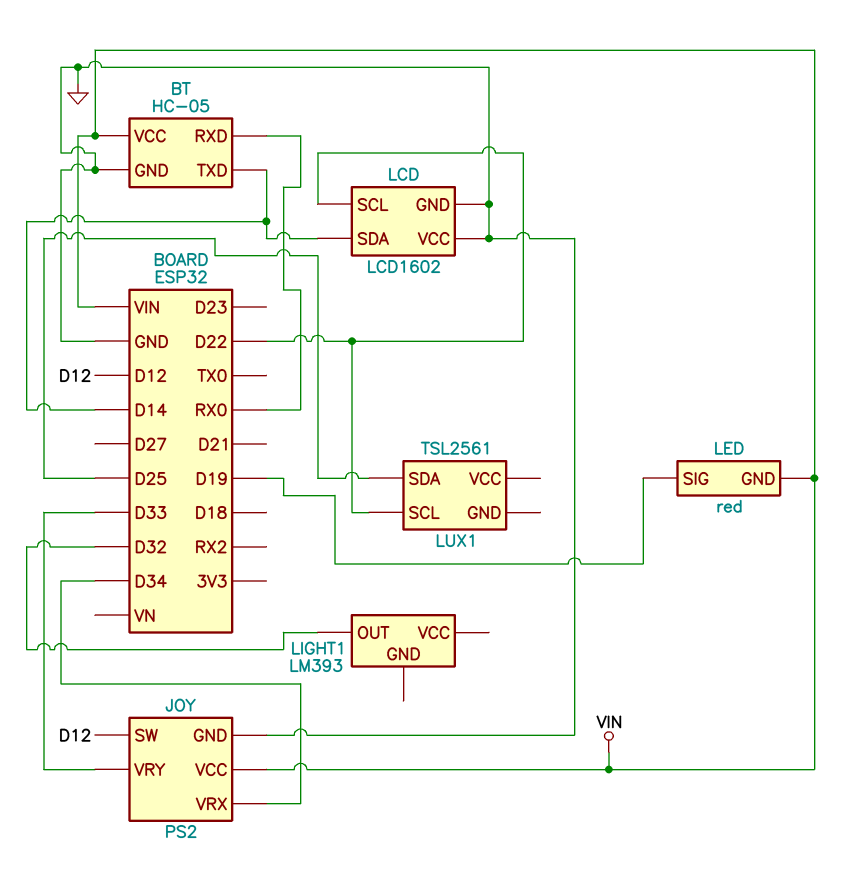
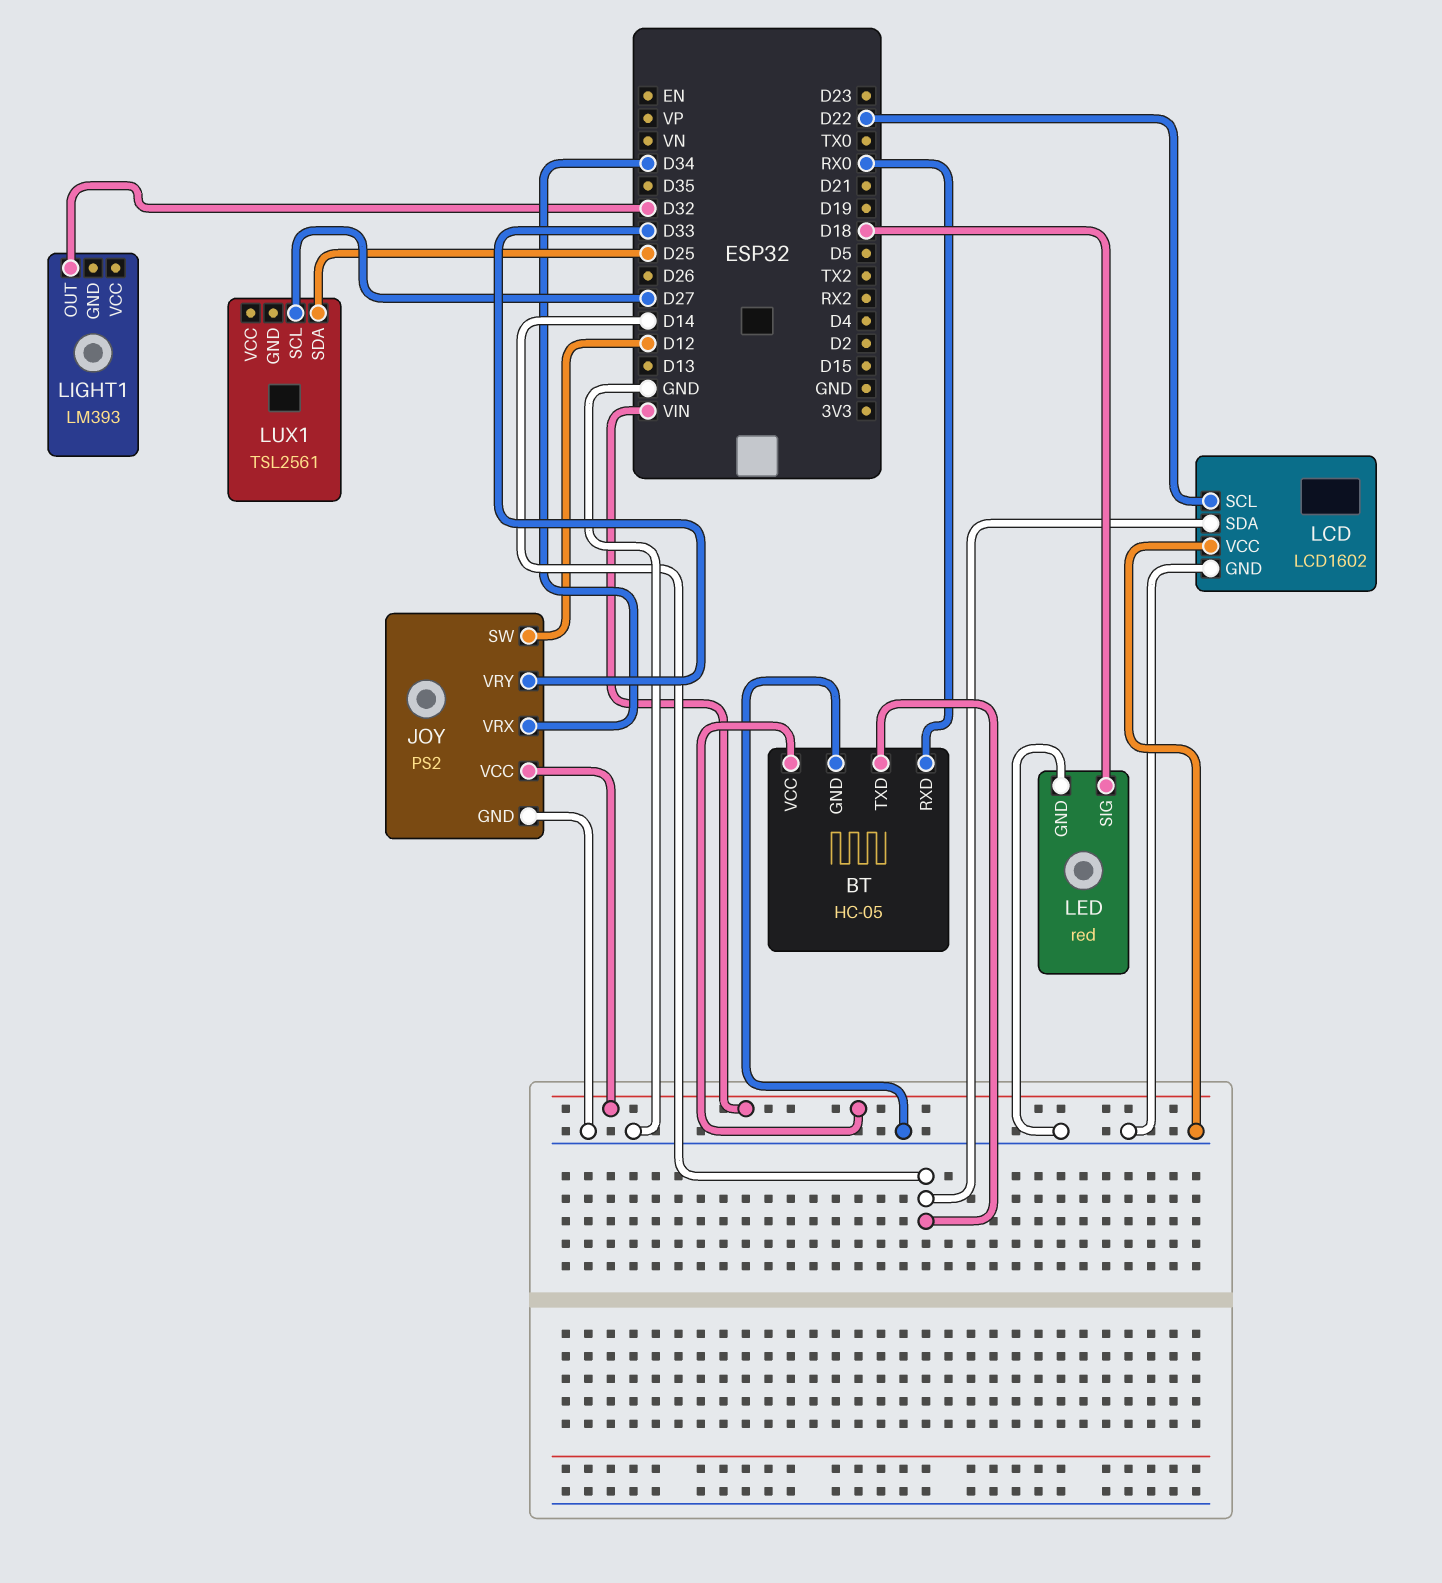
LED pin GND: VIN -> GND
LED pin SIG: D19 -> D18
LUX1 pin SCL: D22 -> D27

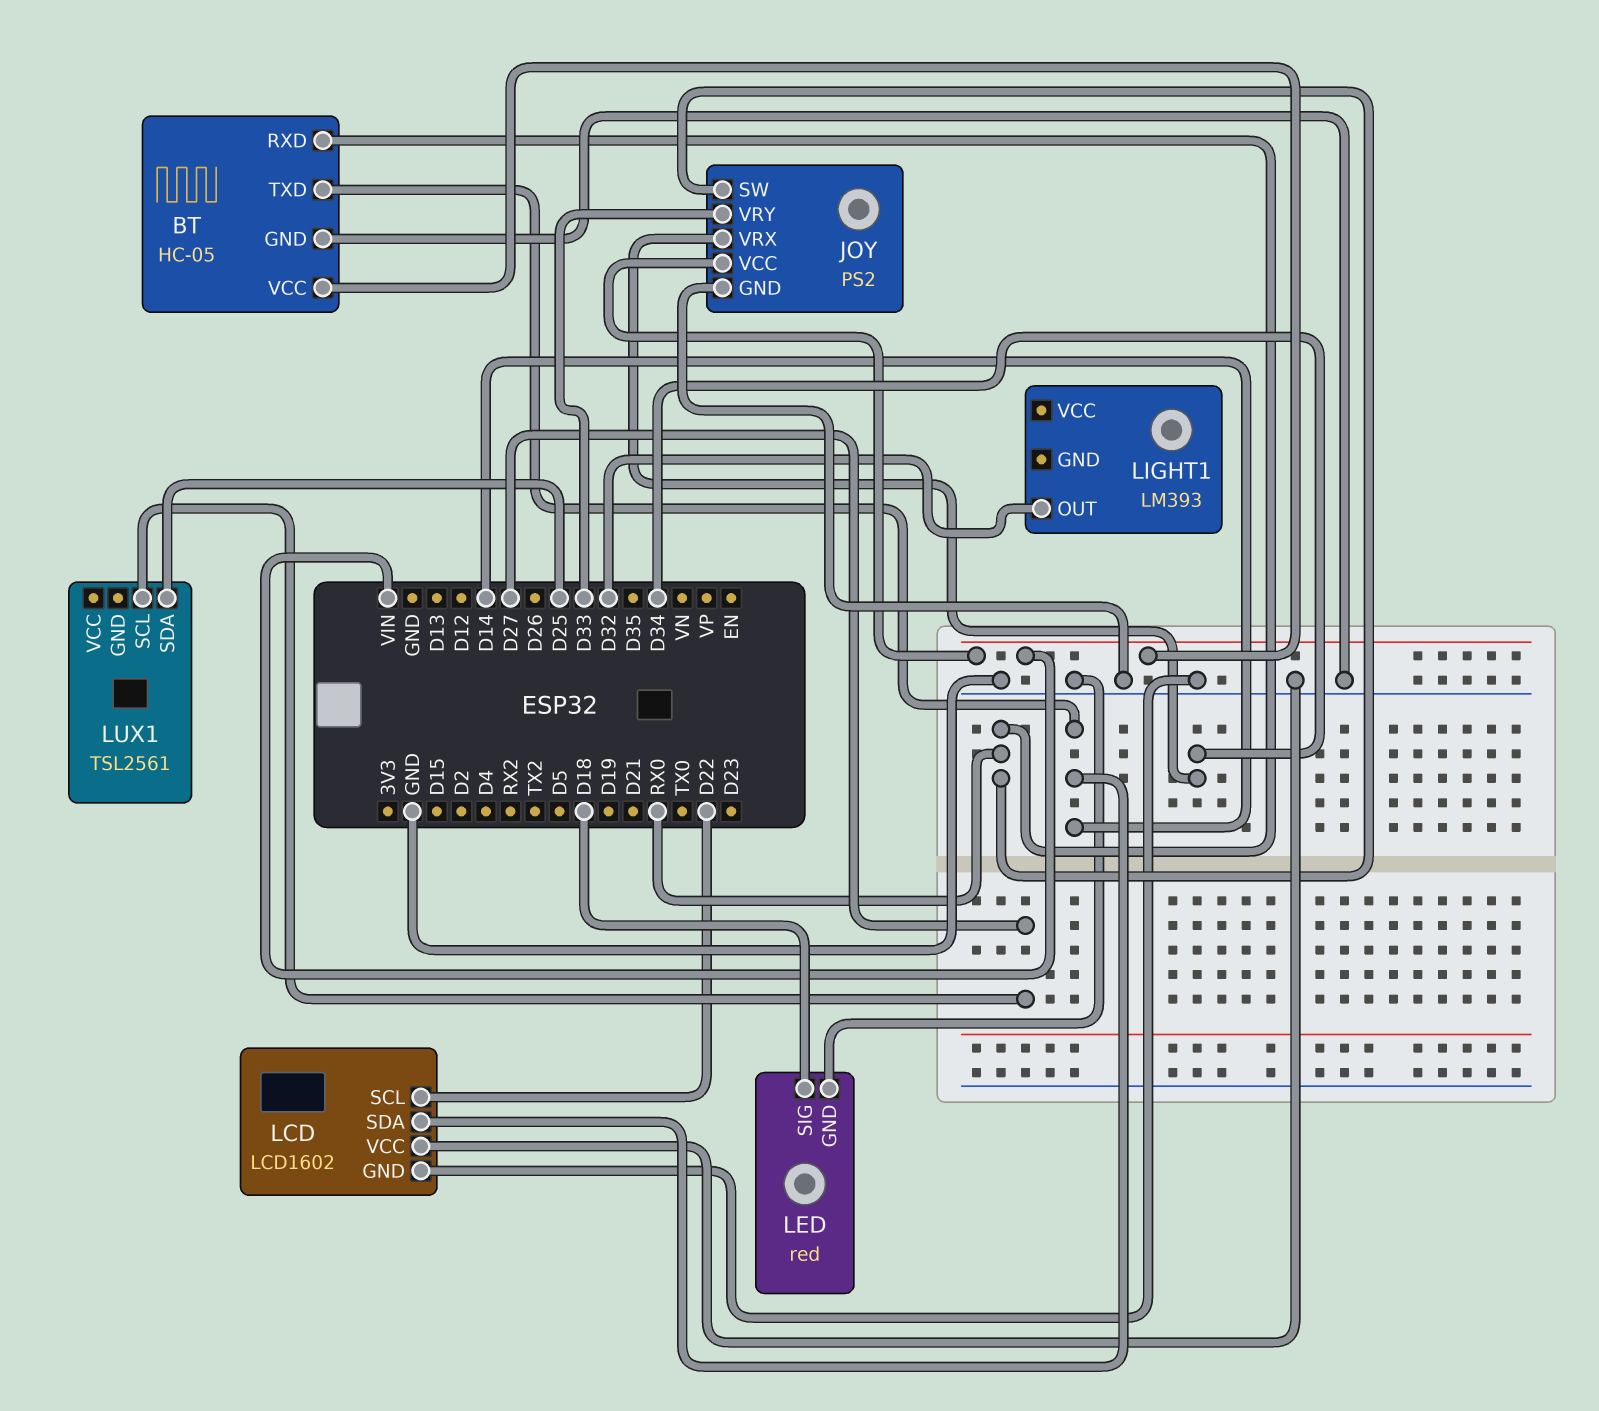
JOY pin SW: D12 -> RX0

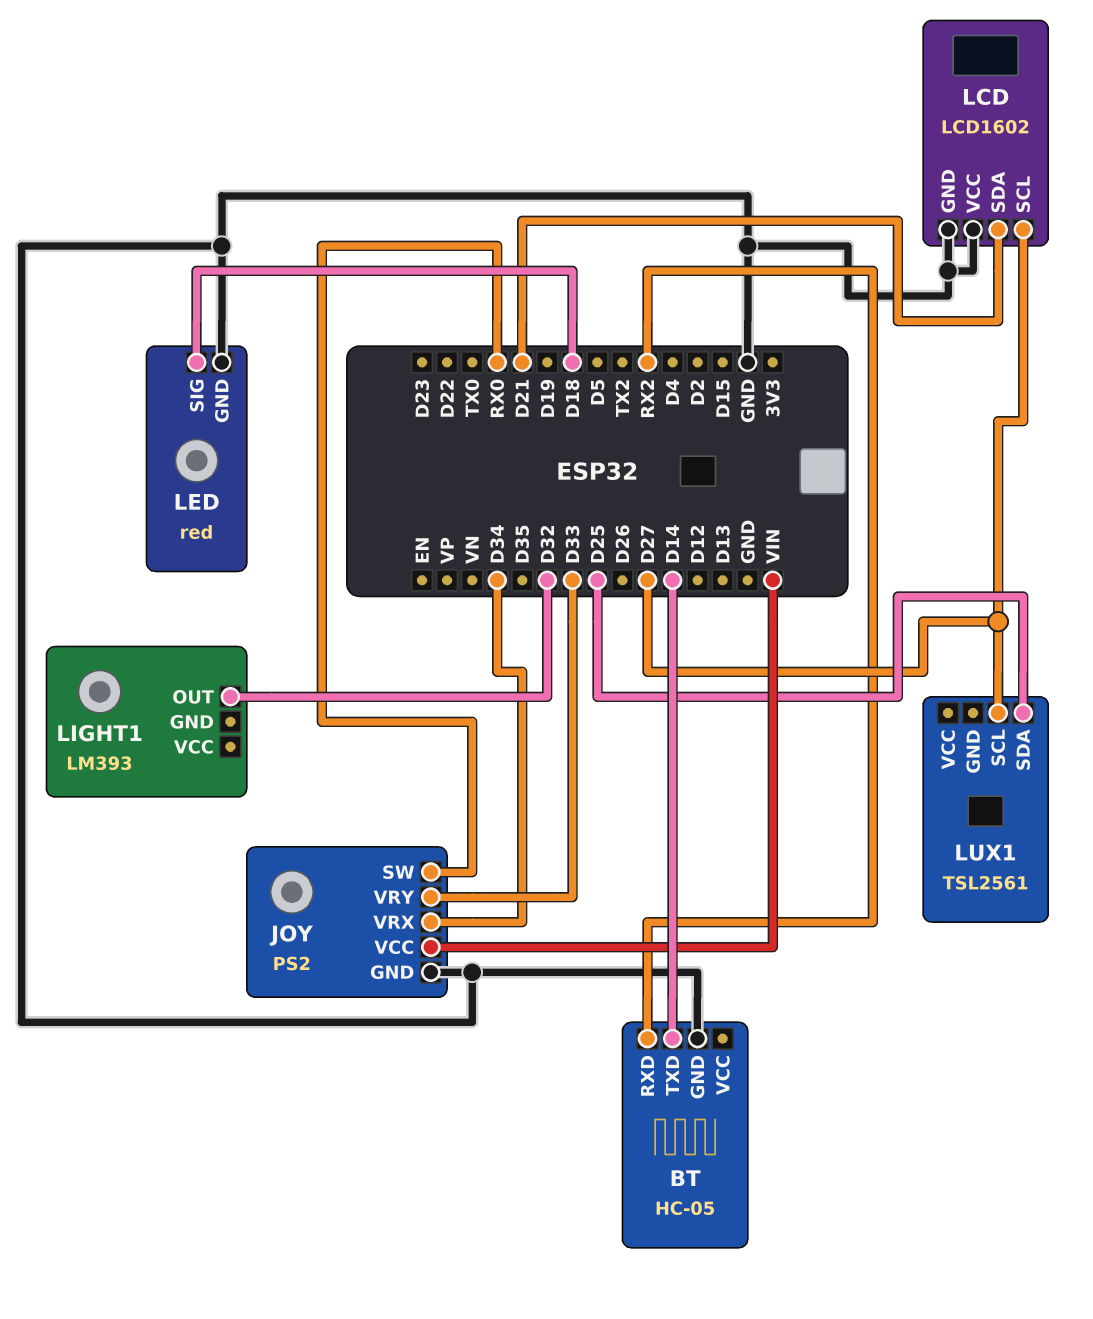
BT pin RXD: RX0 -> RX2
BT pin VCC: VIN -> none
LCD pin SCL: D22 -> D27
LCD pin SDA: D14 -> D21

